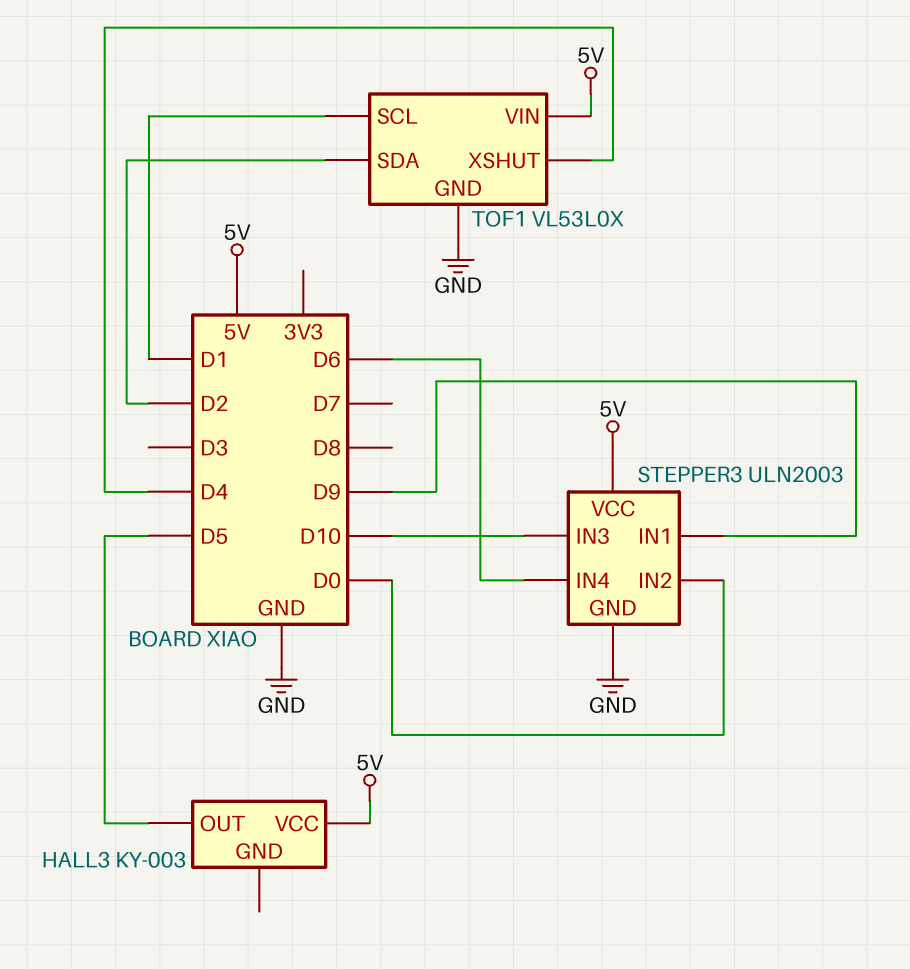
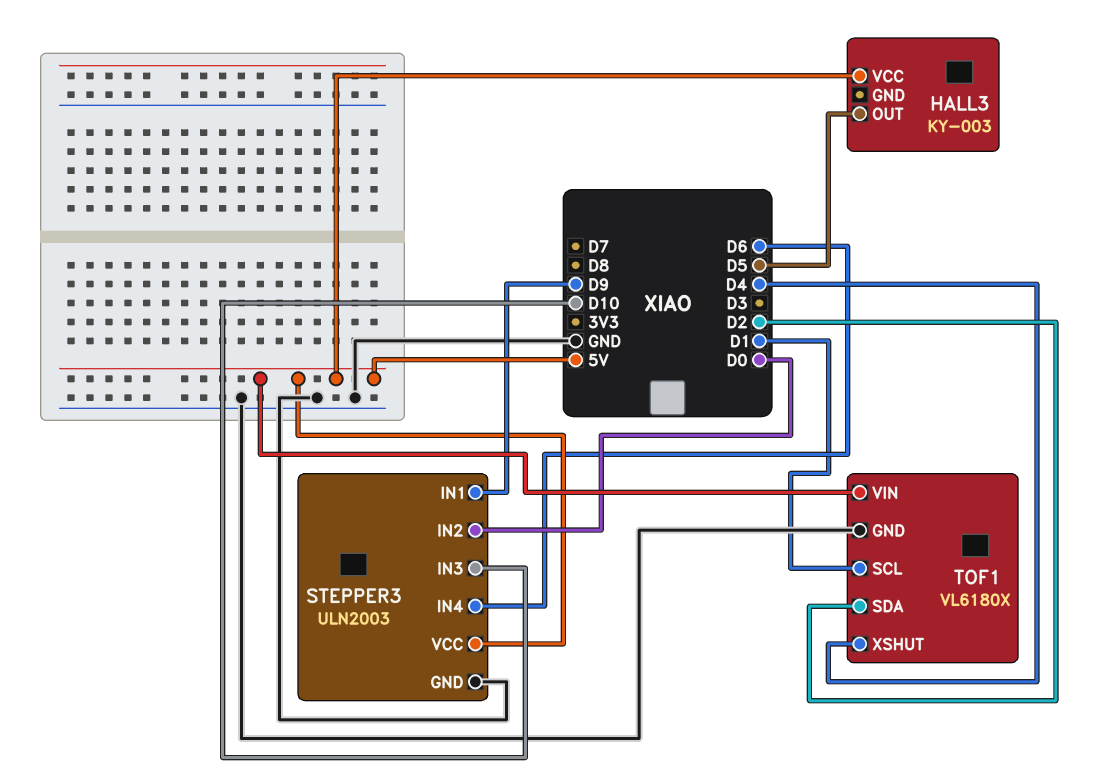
TOF1: VL53L0X -> VL6180X

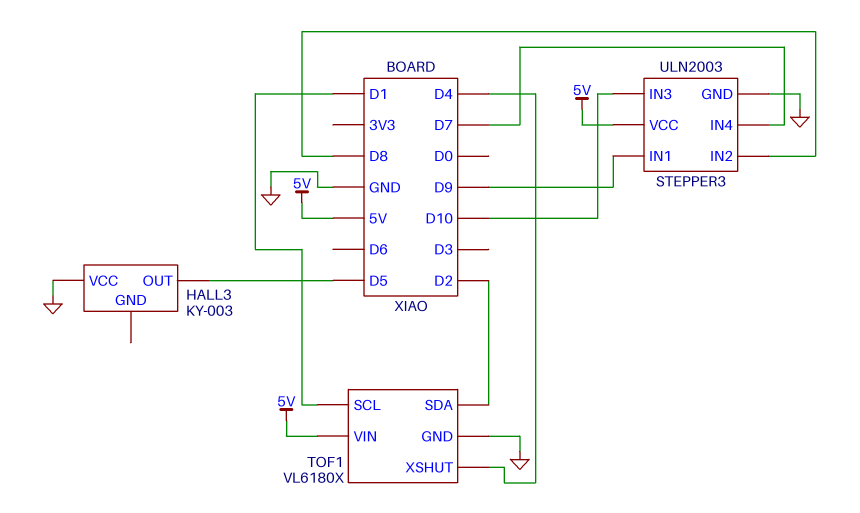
HALL3 pin VCC: 5V -> GND
STEPPER3 pin IN2: D0 -> D8
STEPPER3 pin IN4: D6 -> D7

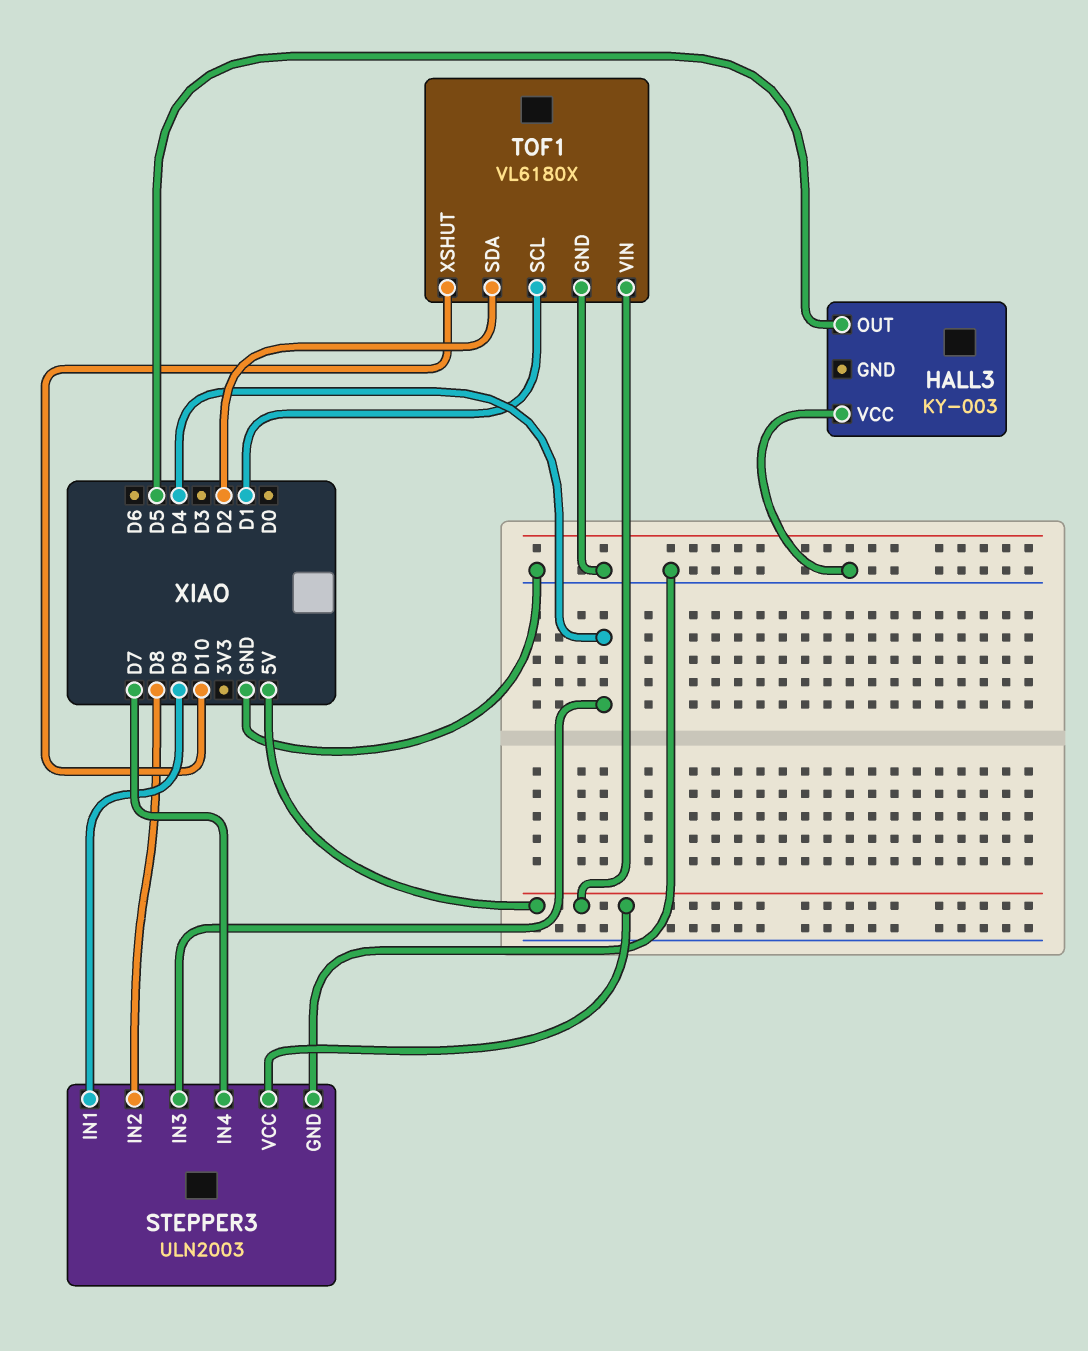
STEPPER3 pin IN3: D10 -> D4
TOF1 pin XSHUT: D4 -> D10

